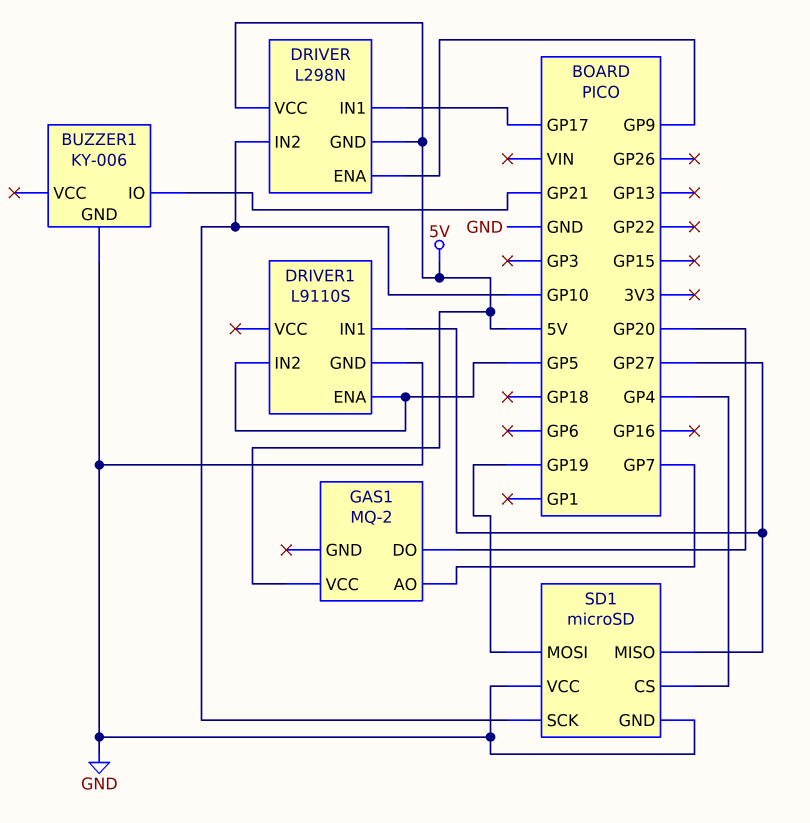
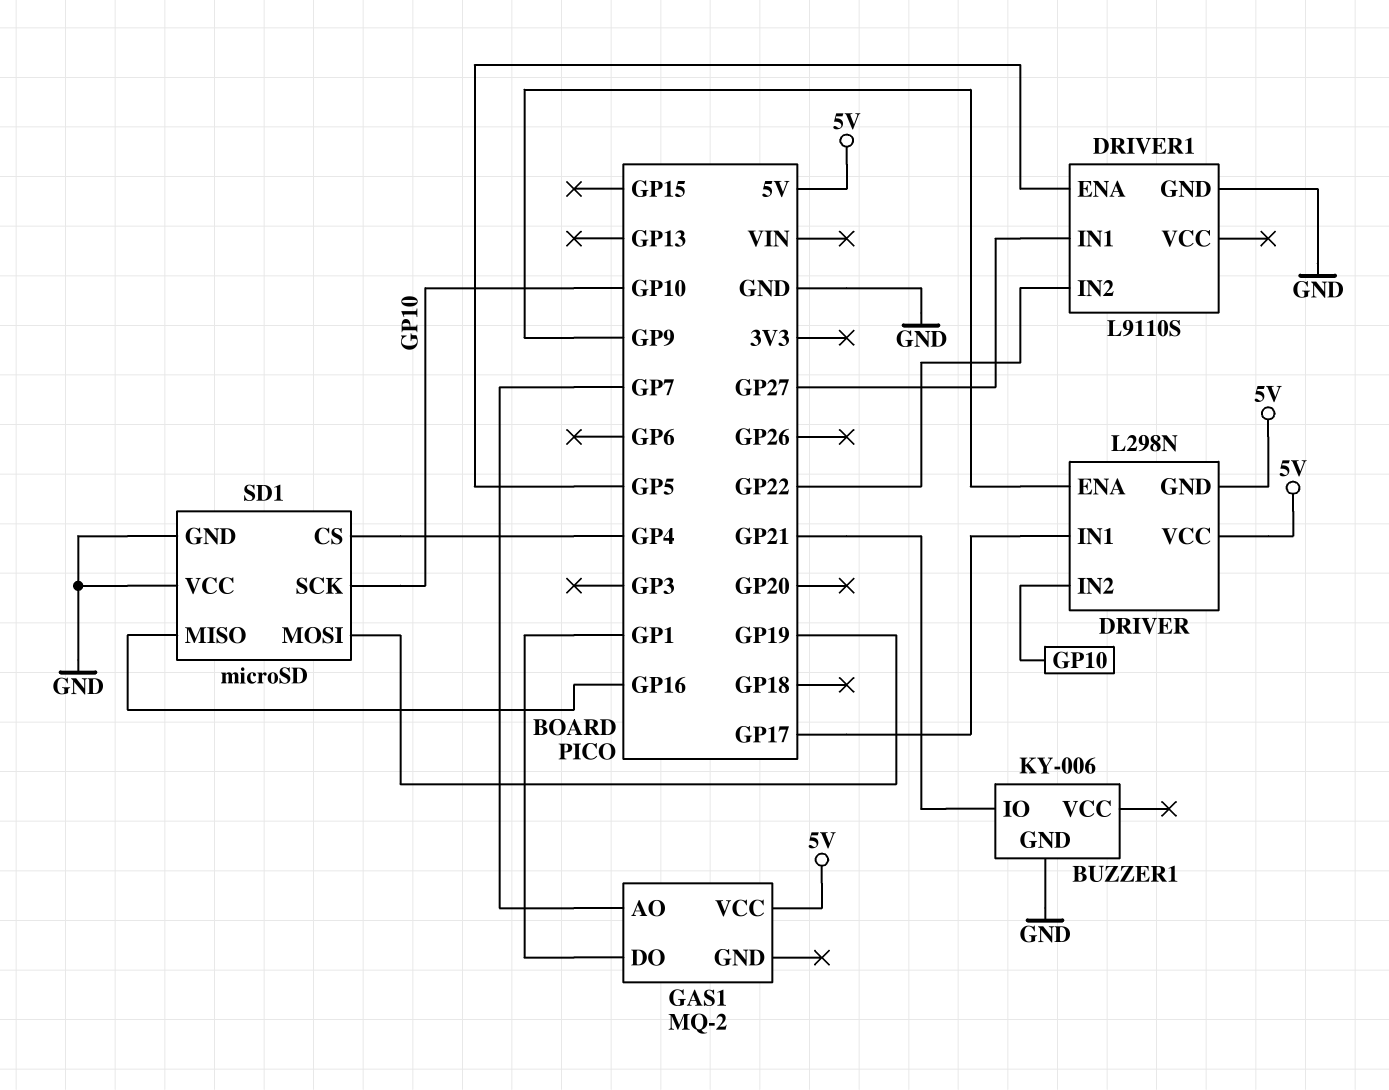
DRIVER1 pin IN2: GP5 -> GP22
GAS1 pin DO: GP20 -> GP1
SD1 pin MISO: GP27 -> GP16

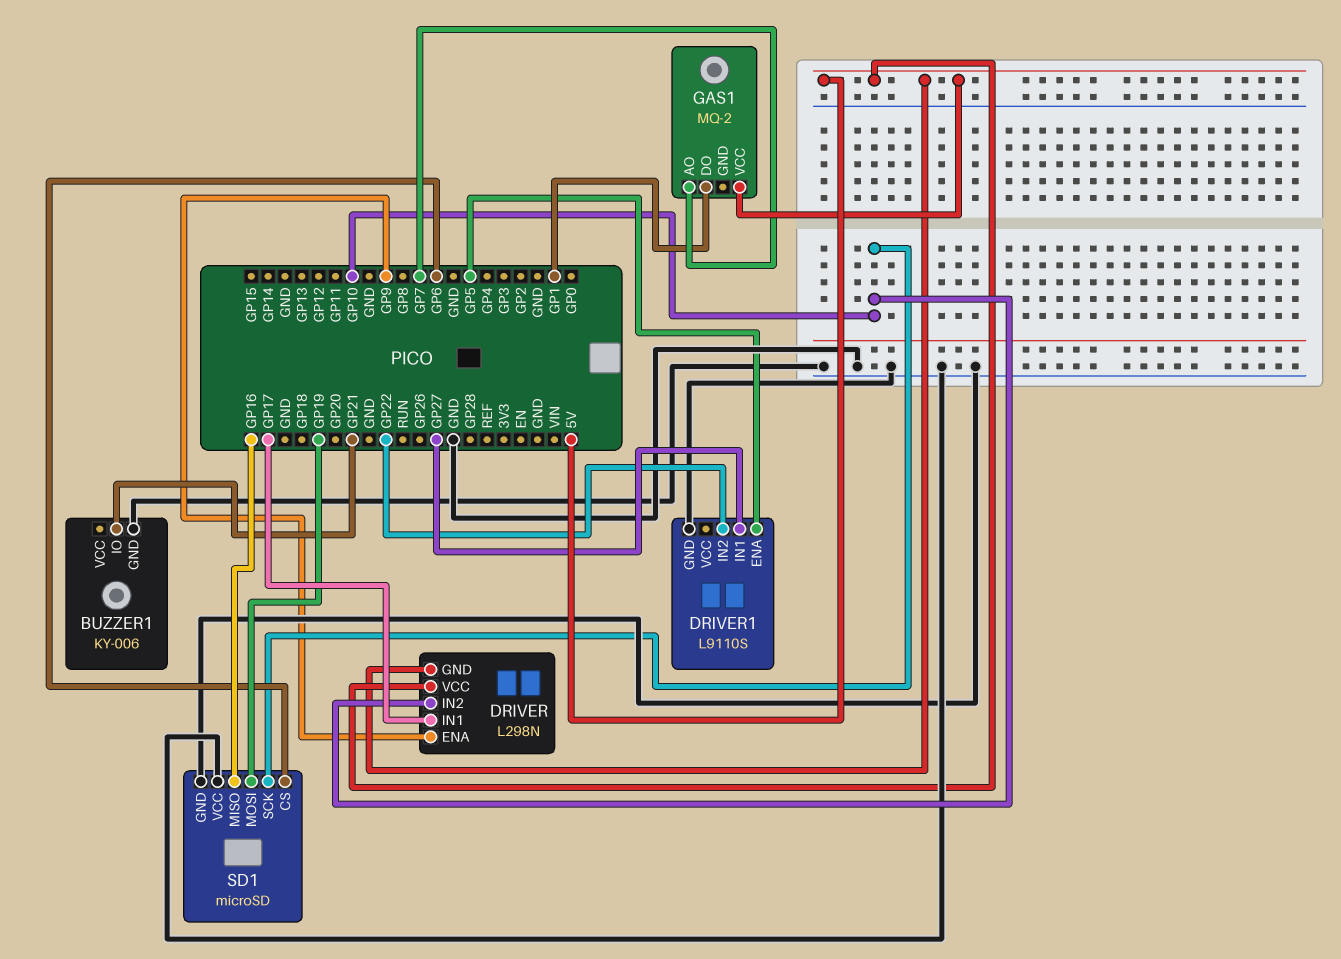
SD1 pin CS: GP4 -> GP6

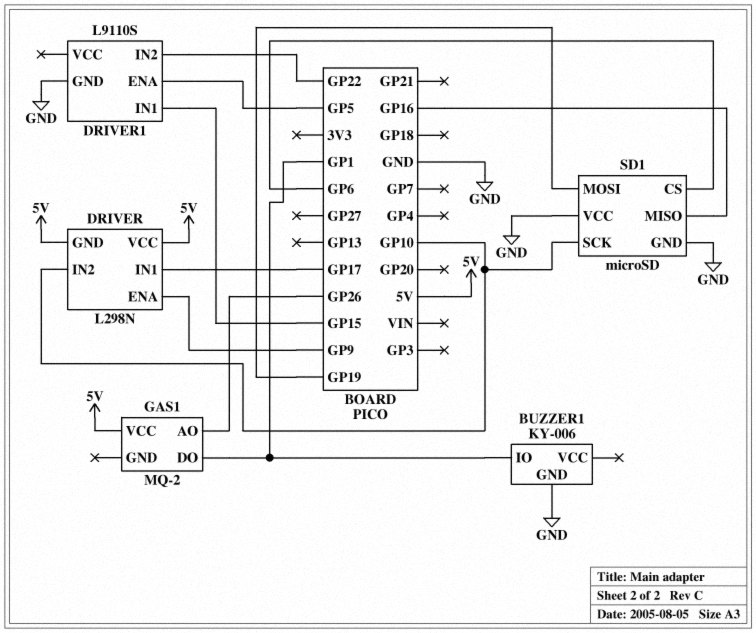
BUZZER1 pin IO: GP21 -> GP1
DRIVER1 pin IN1: GP27 -> GP15
GAS1 pin AO: GP7 -> GP26

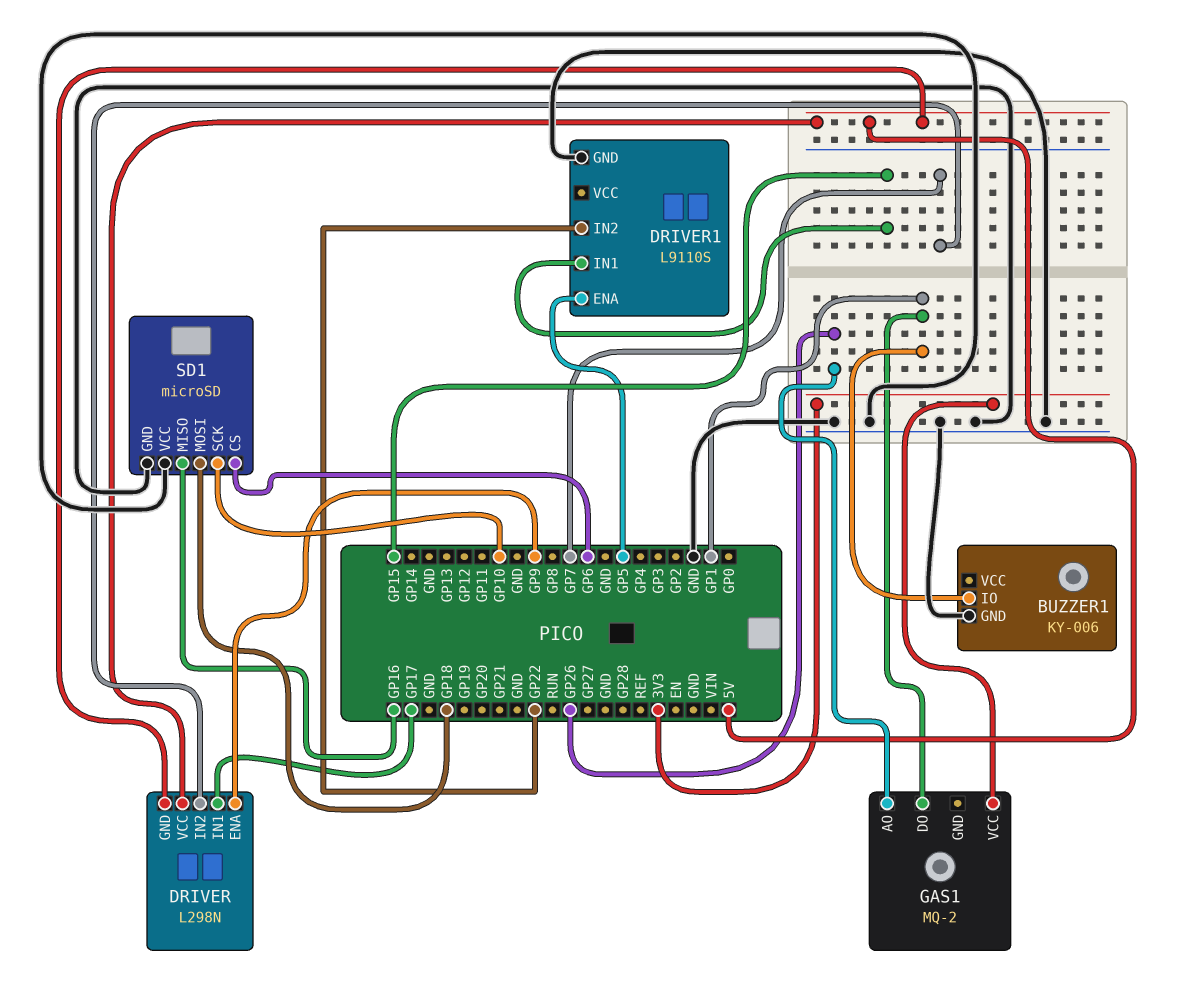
DRIVER pin IN2: GP10 -> GP7
GAS1 pin VCC: 5V -> 3V3
SD1 pin MOSI: GP19 -> GP18

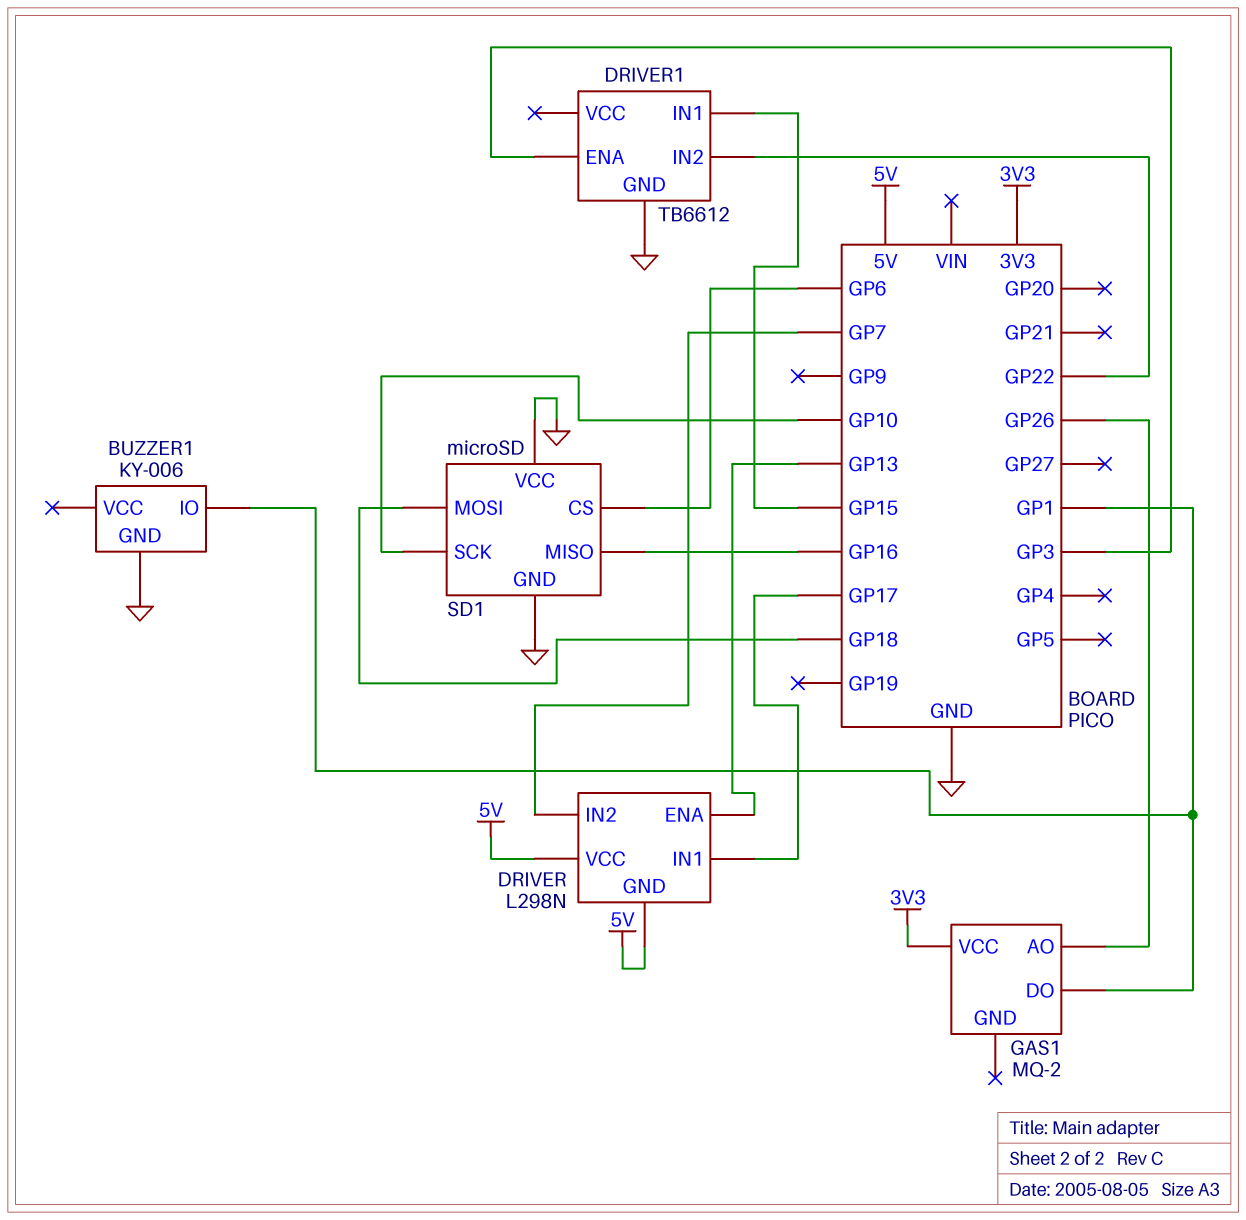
DRIVER pin ENA: GP9 -> GP13
DRIVER1: L9110S -> TB6612
DRIVER1 pin ENA: GP5 -> GP3

